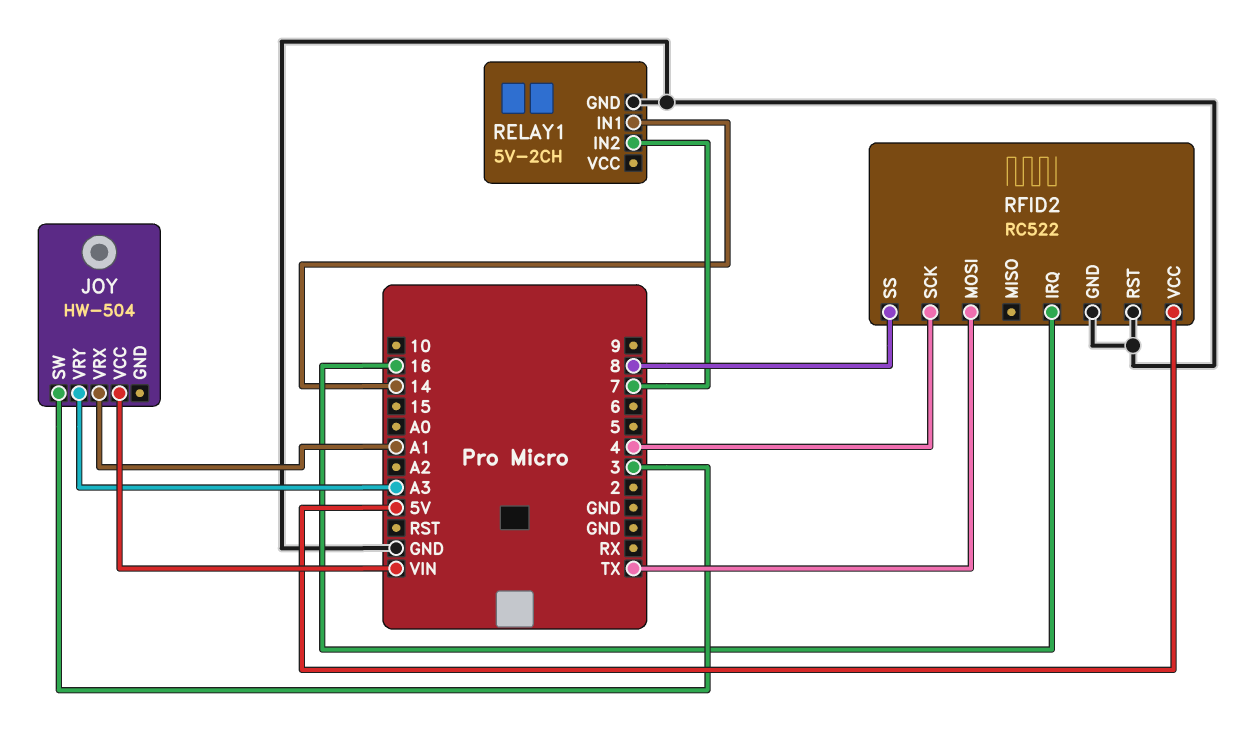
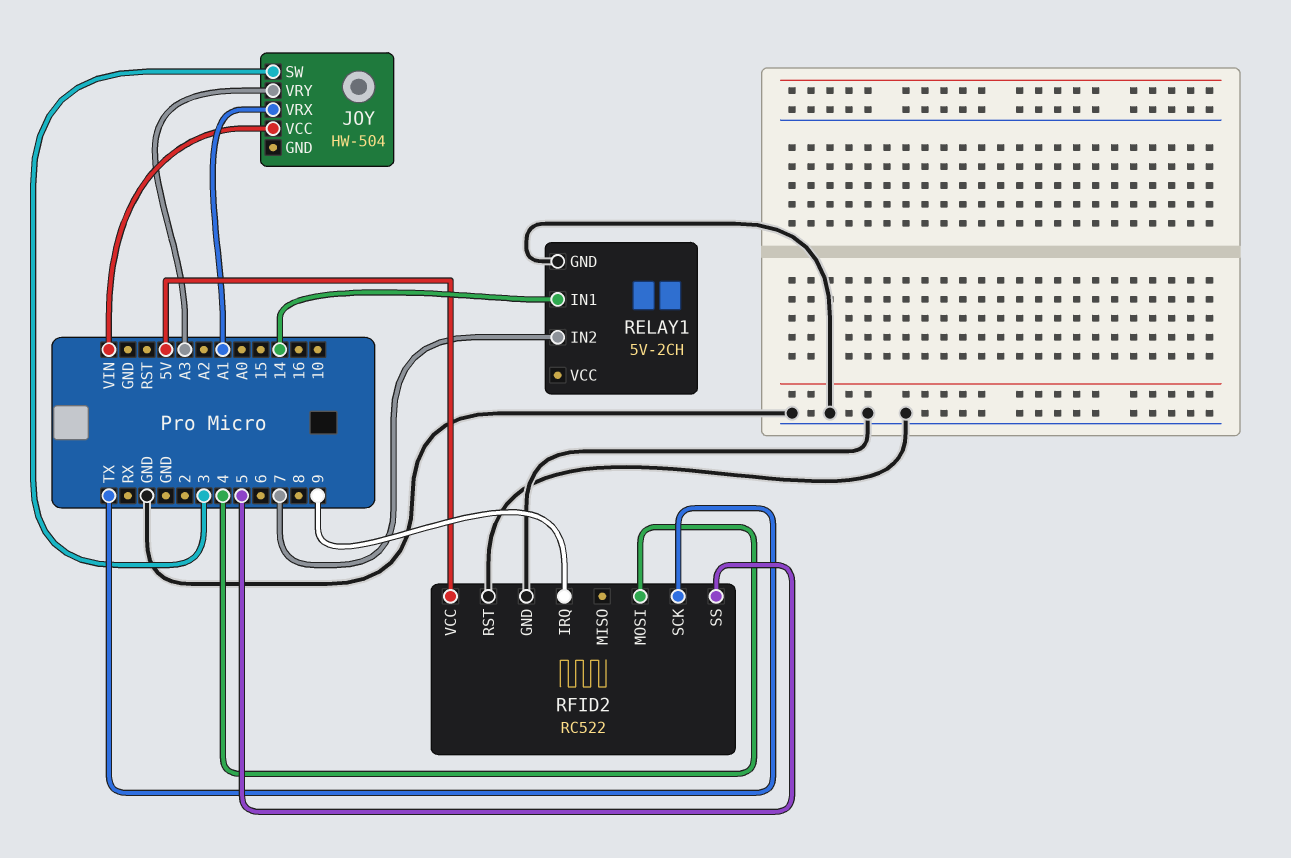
RFID2 pin IRQ: 16 -> 9
RFID2 pin MOSI: TX -> 4
RFID2 pin SCK: 4 -> TX
RFID2 pin SS: 8 -> 5

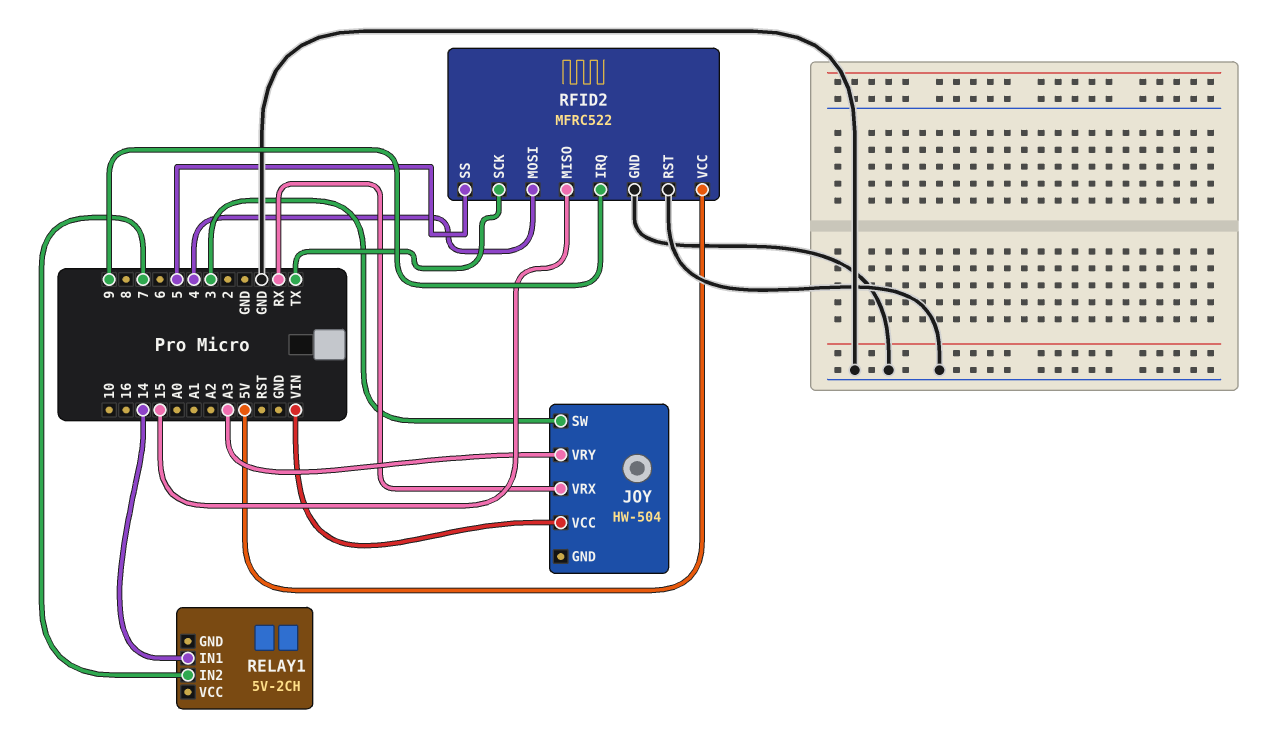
JOY pin VRX: A1 -> RX
RELAY1 pin GND: GND -> none
RFID2: RC522 -> MFRC522
RFID2 pin MISO: none -> 15

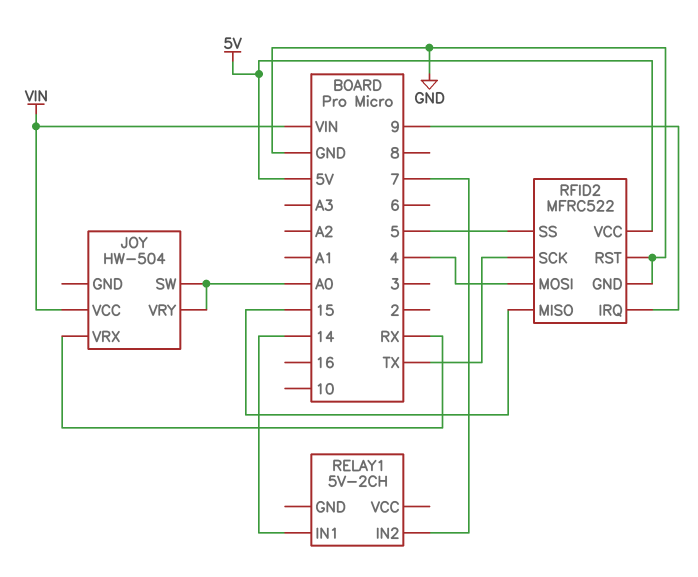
JOY pin SW: 3 -> A0
JOY pin VRY: A3 -> A0

